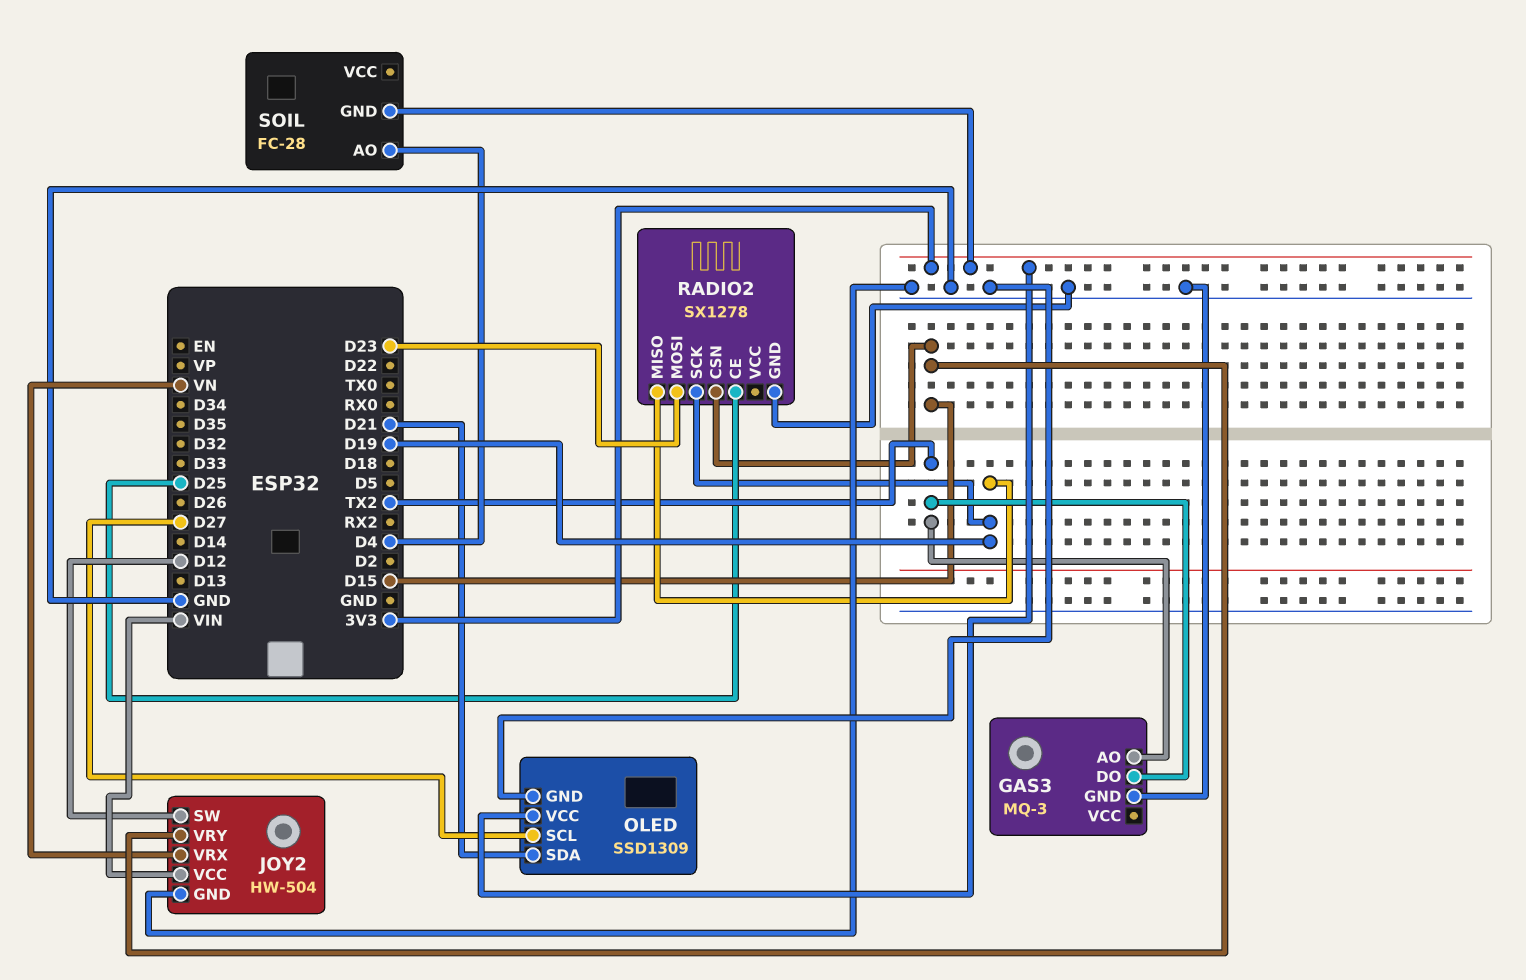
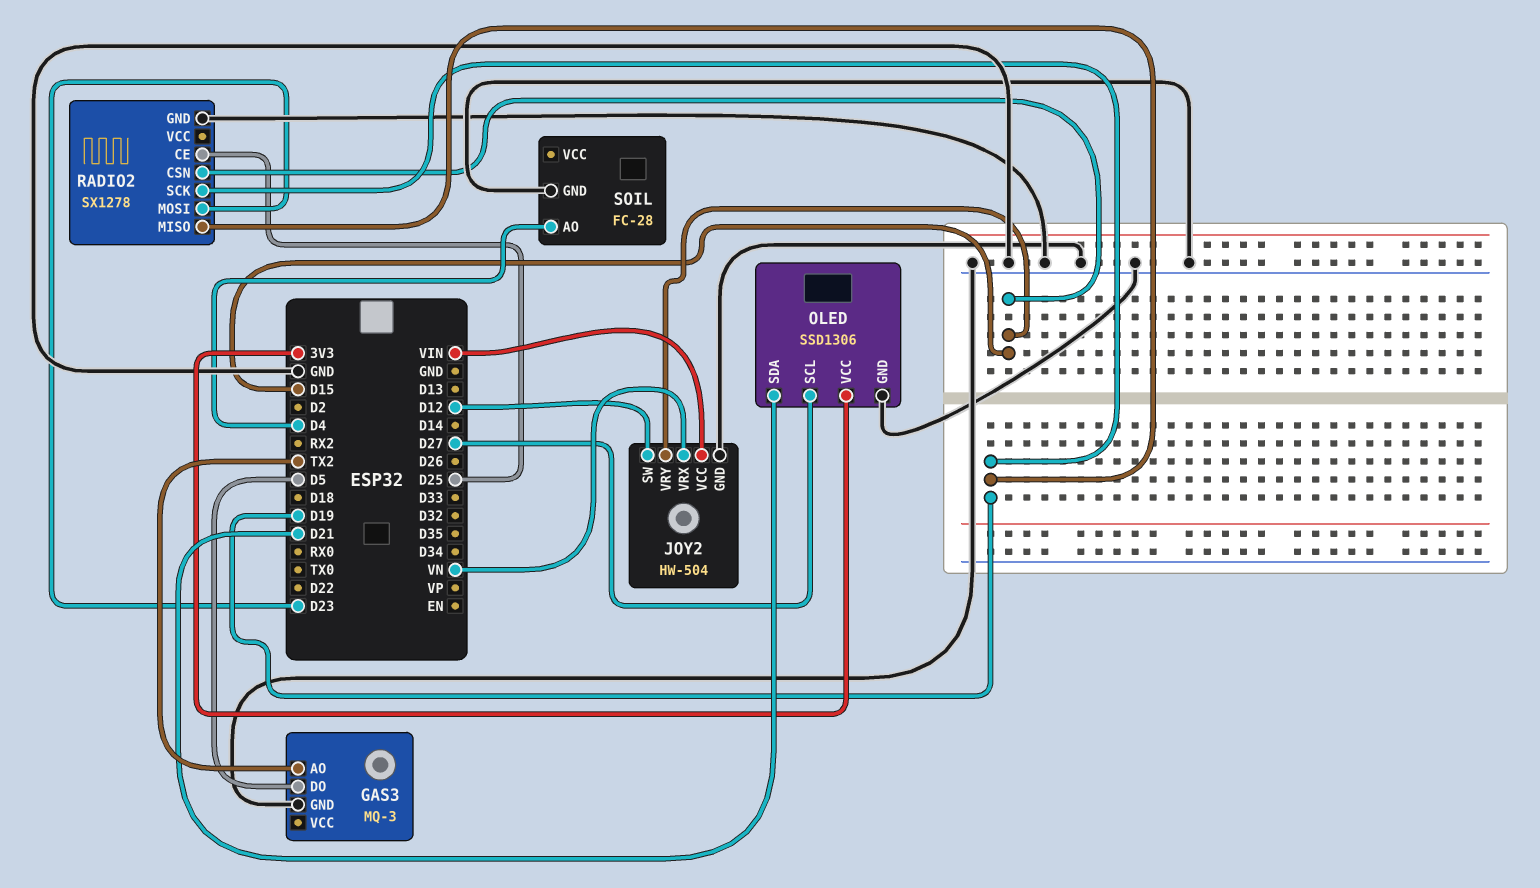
GAS3 pin DO: TX2 -> D5
OLED: SSD1309 -> SSD1306
SOIL pin GND: 3V3 -> GND

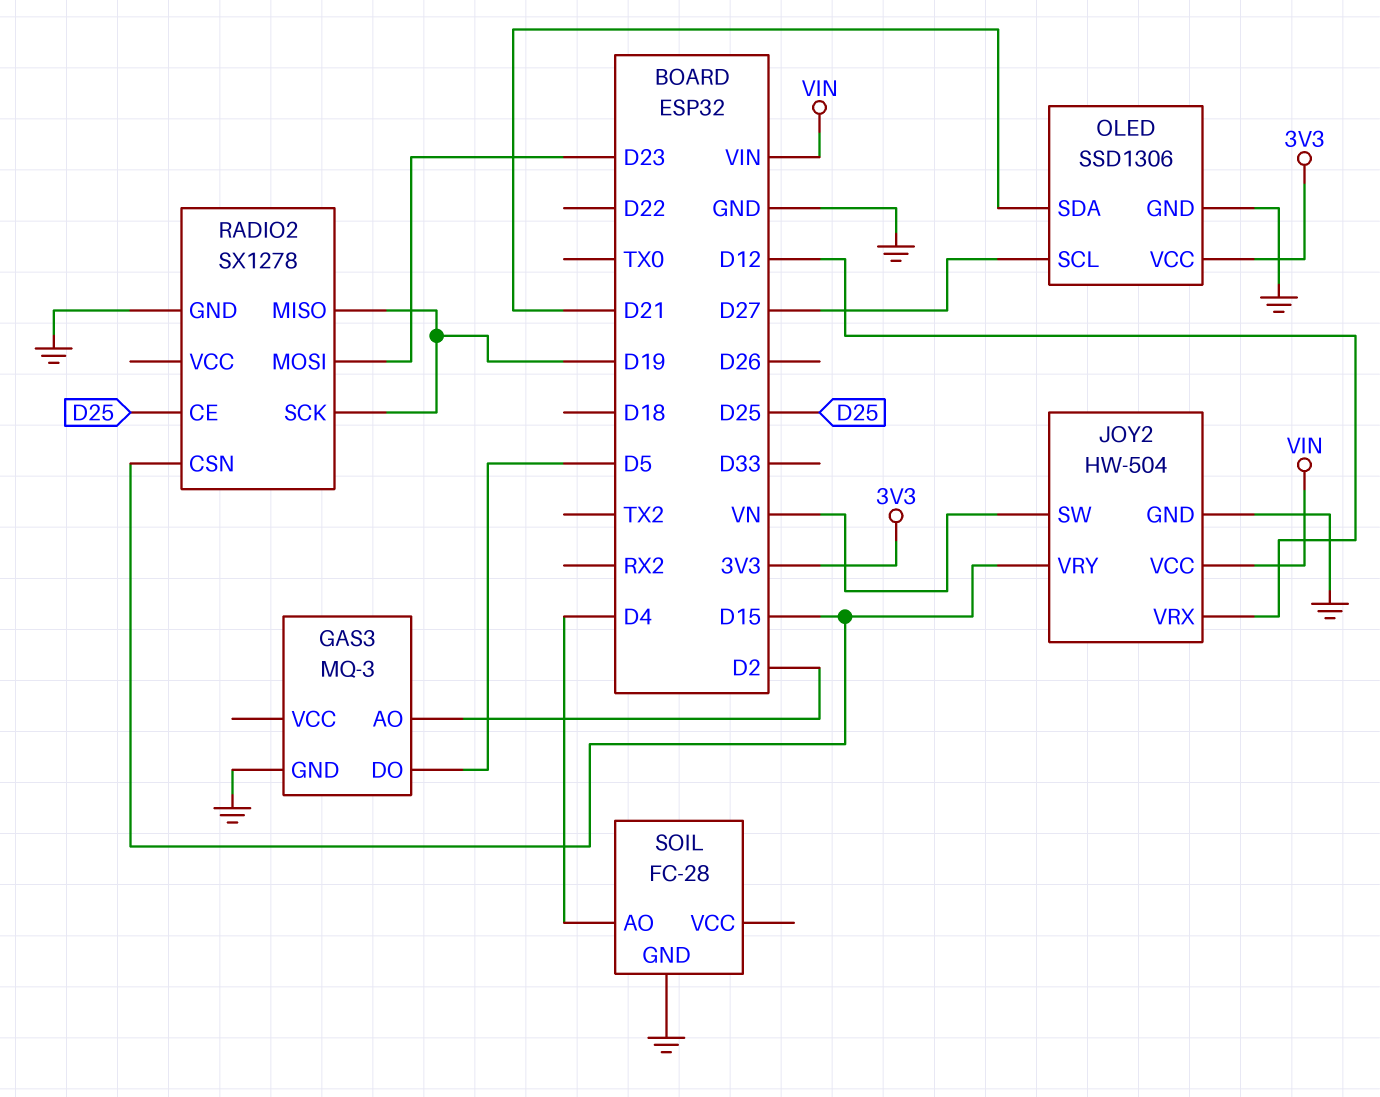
GAS3 pin AO: TX2 -> D2
JOY2 pin SW: D12 -> VN
JOY2 pin VRX: VN -> D12

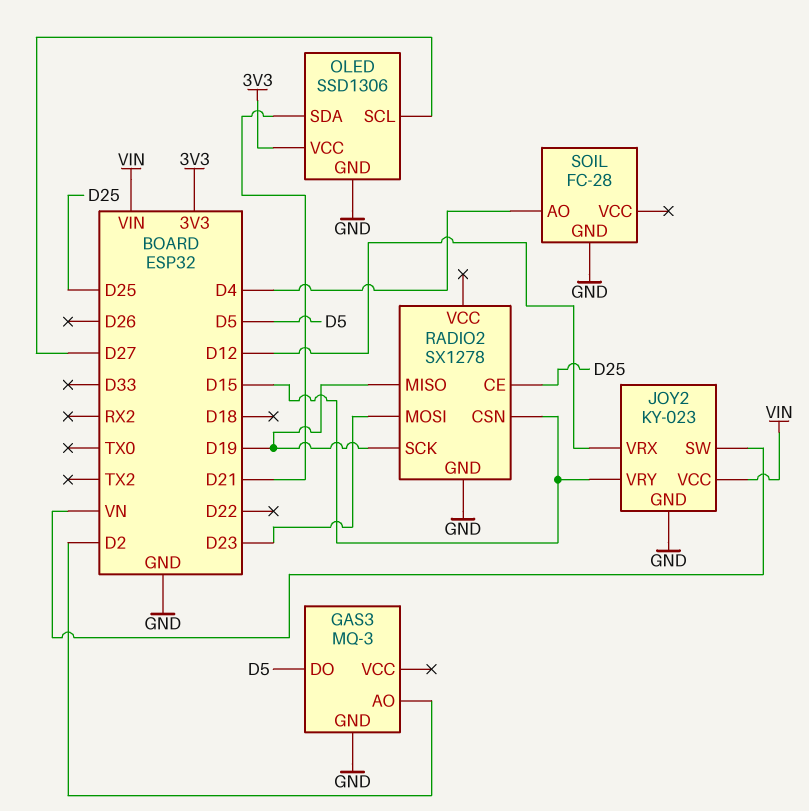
JOY2: HW-504 -> KY-023

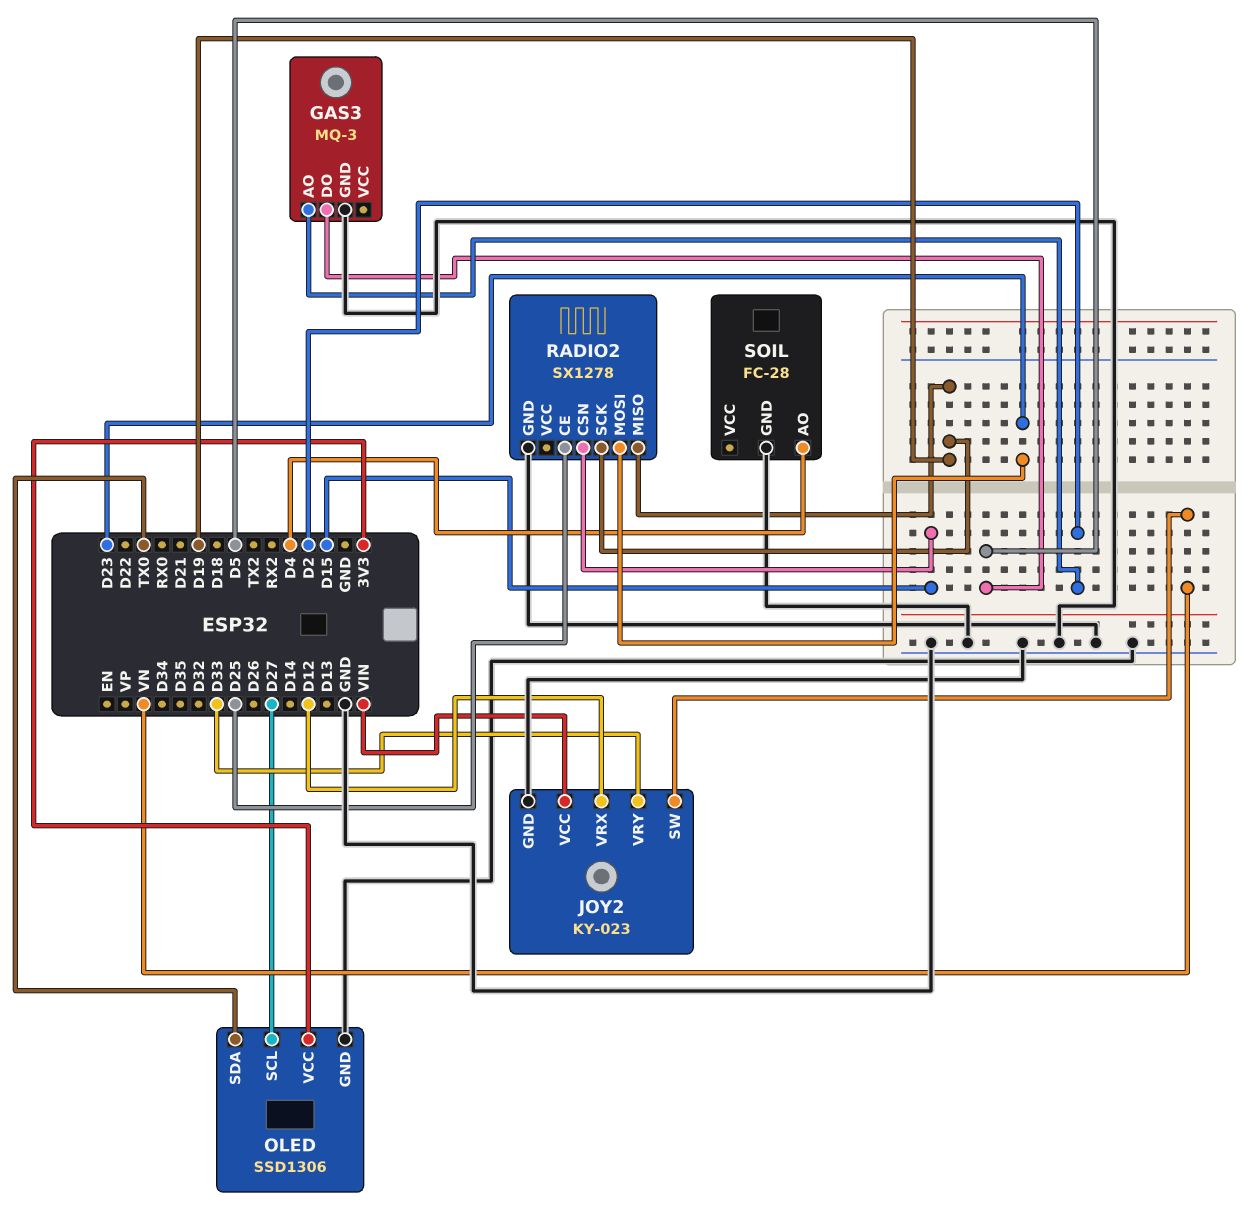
JOY2 pin VRY: D15 -> D33
OLED pin SDA: D21 -> TX0

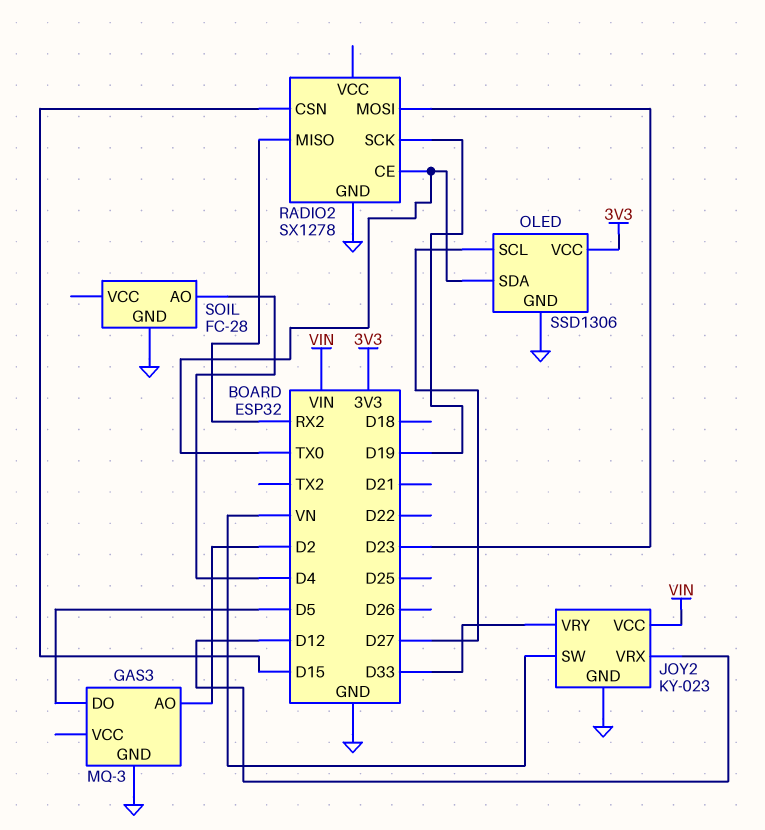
RADIO2 pin CE: D25 -> TX0
RADIO2 pin MISO: D19 -> RX2

